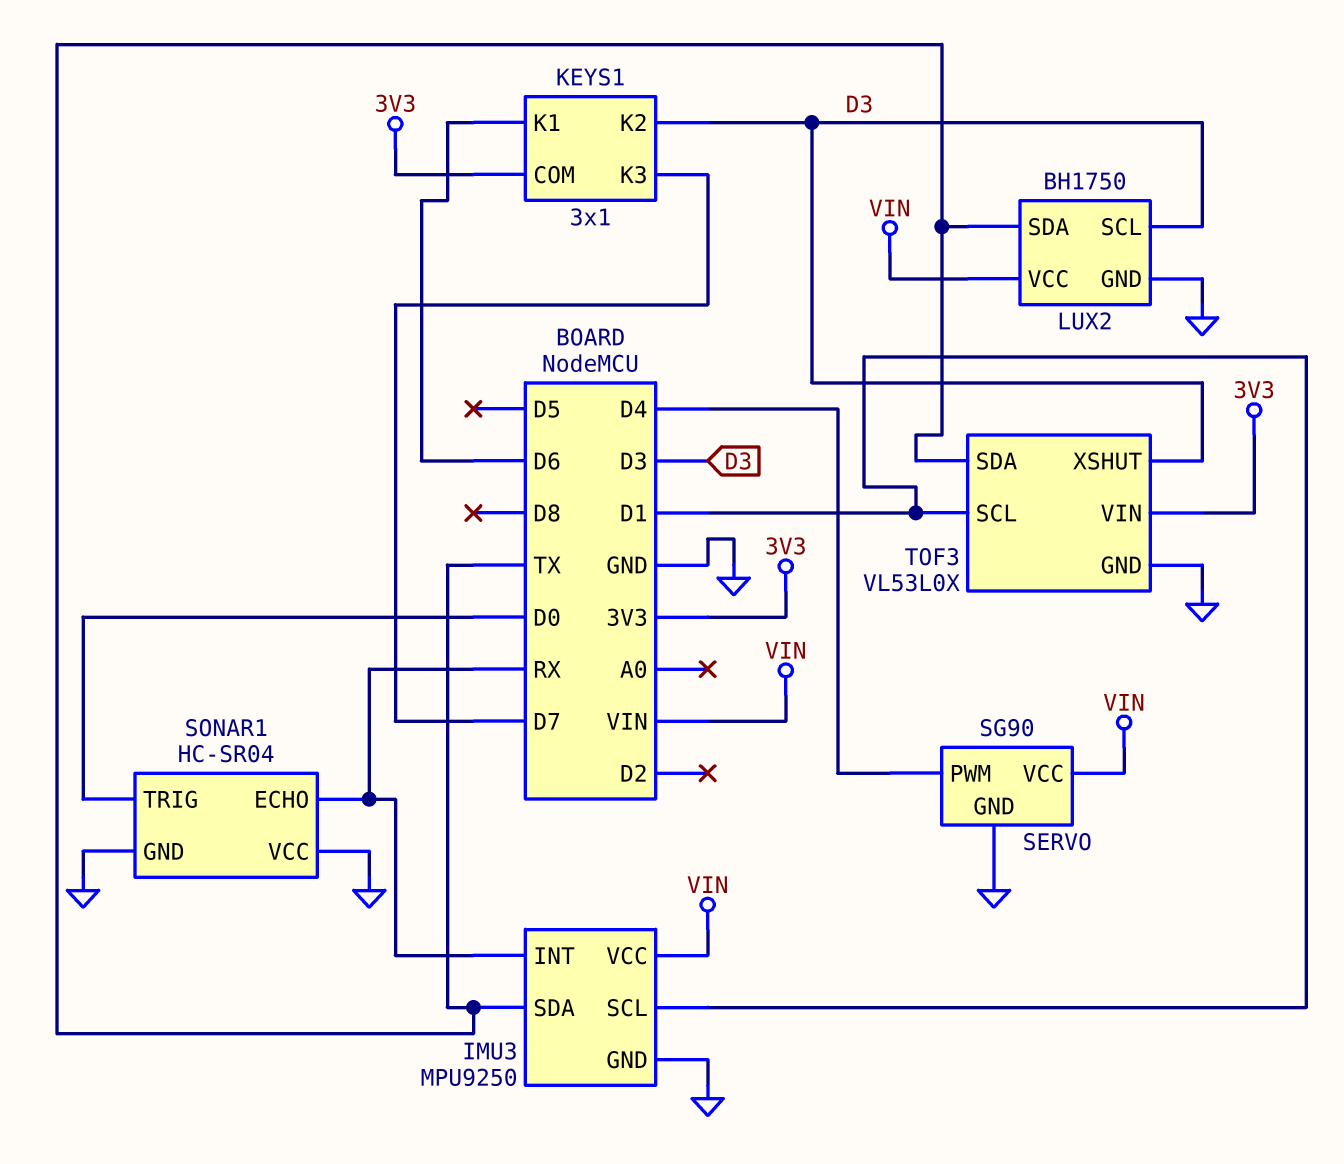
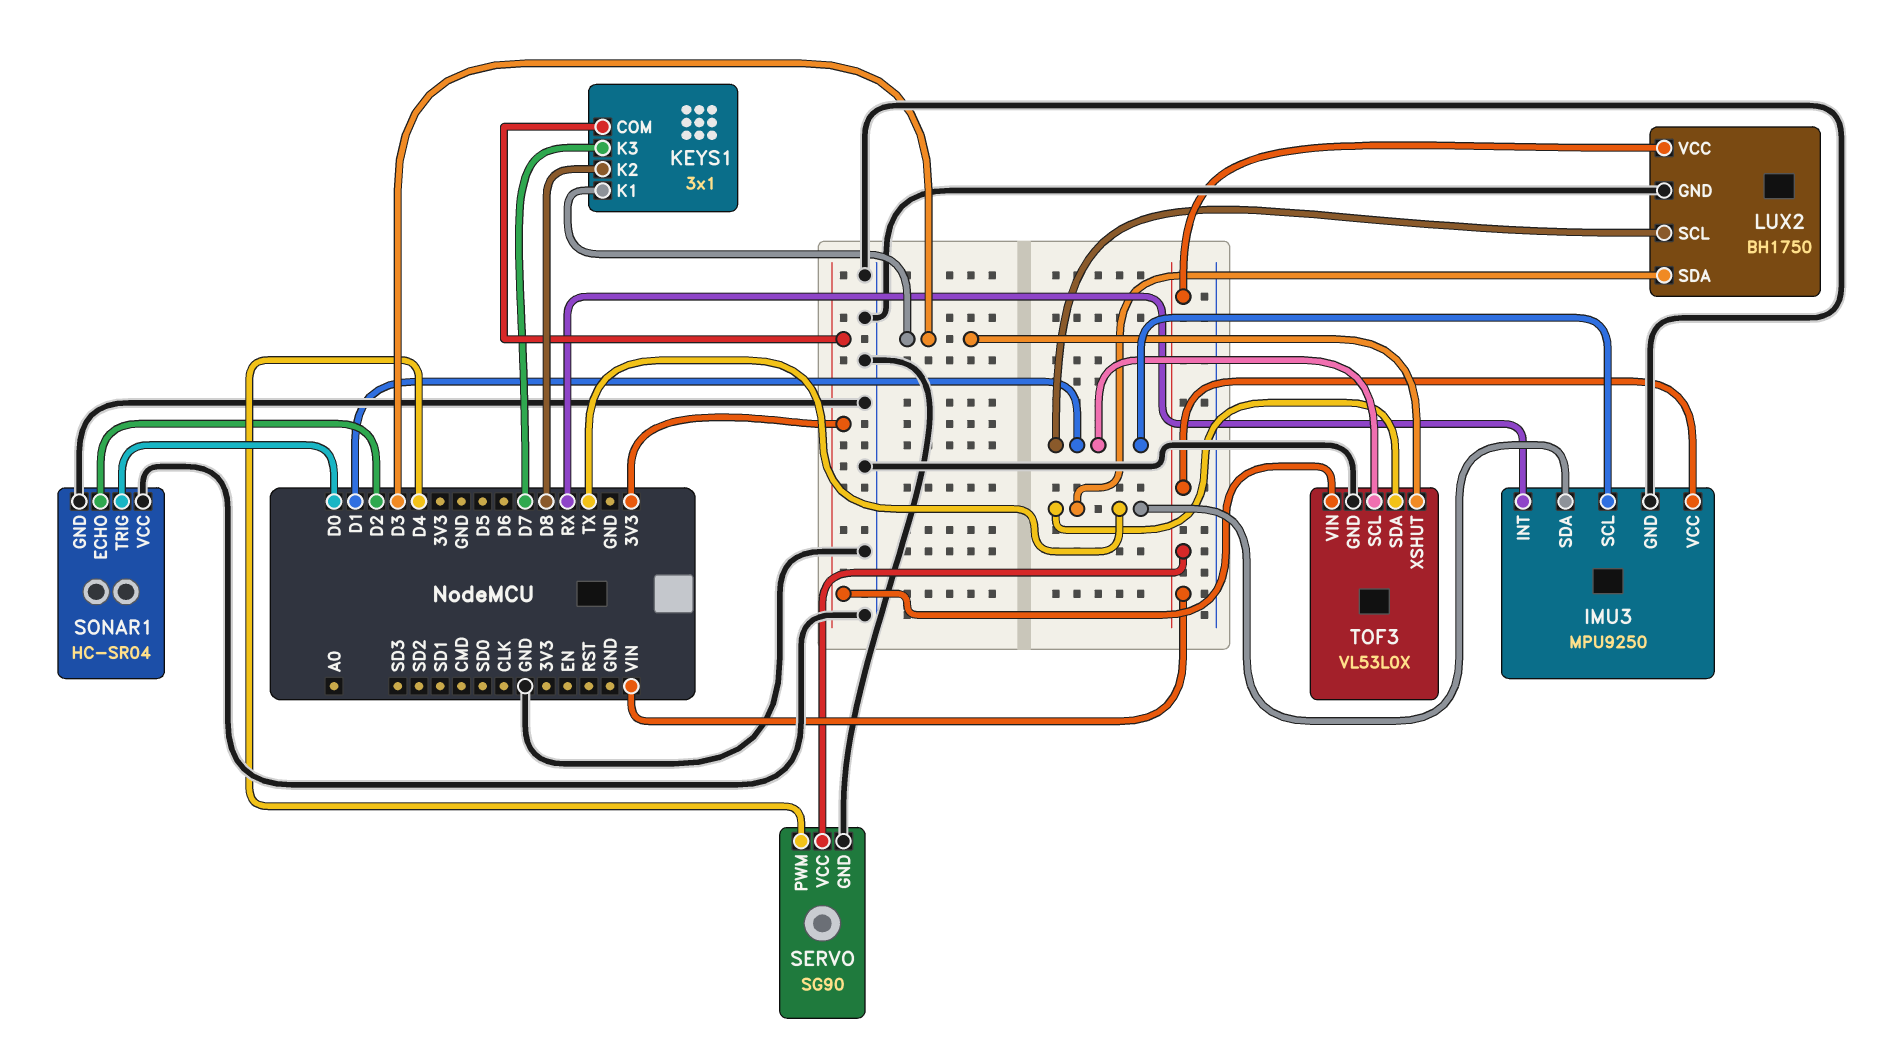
KEYS1 pin K1: D6 -> D3
KEYS1 pin K2: D3 -> D8
LUX2 pin SCL: D3 -> D1
SONAR1 pin ECHO: RX -> D2

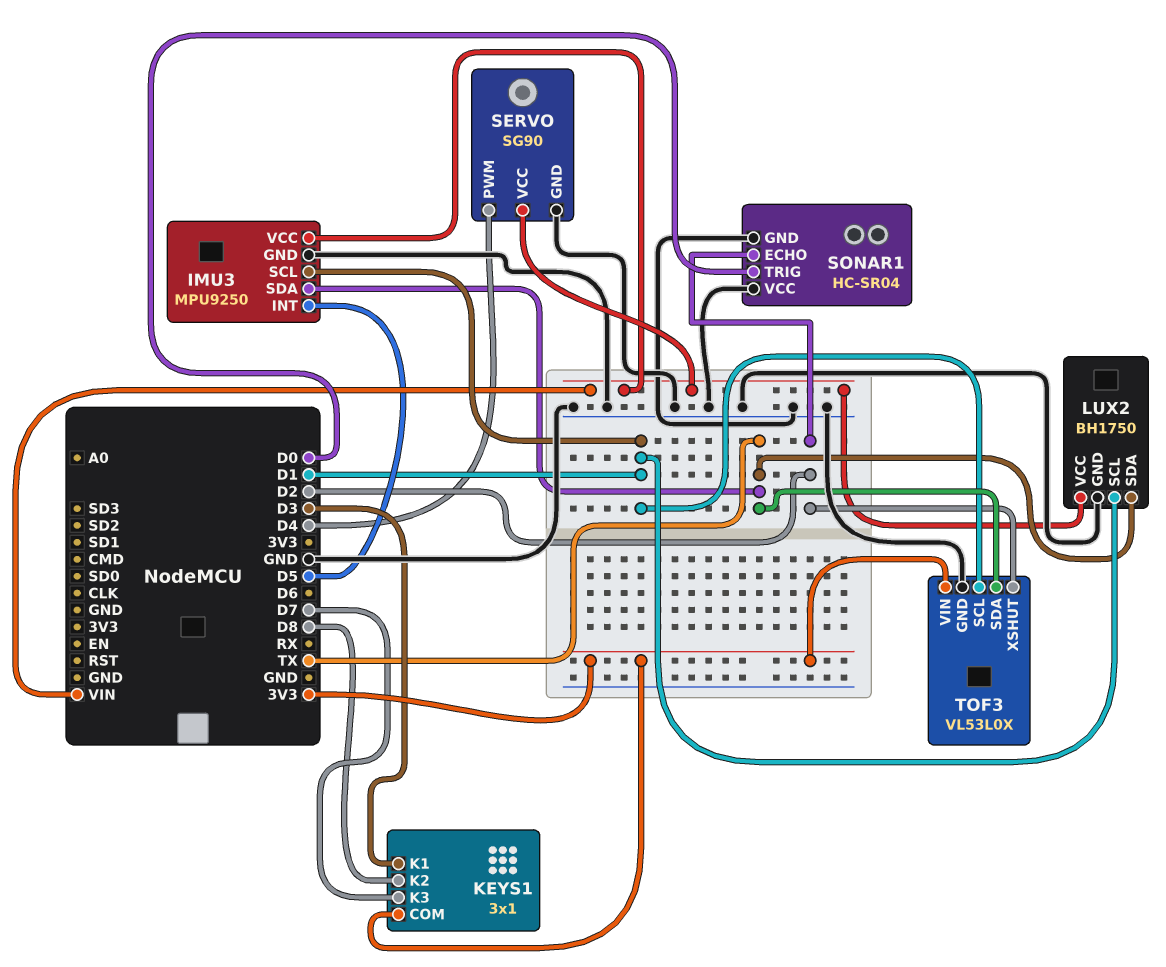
IMU3 pin INT: RX -> D5
TOF3 pin XSHUT: D3 -> D2

